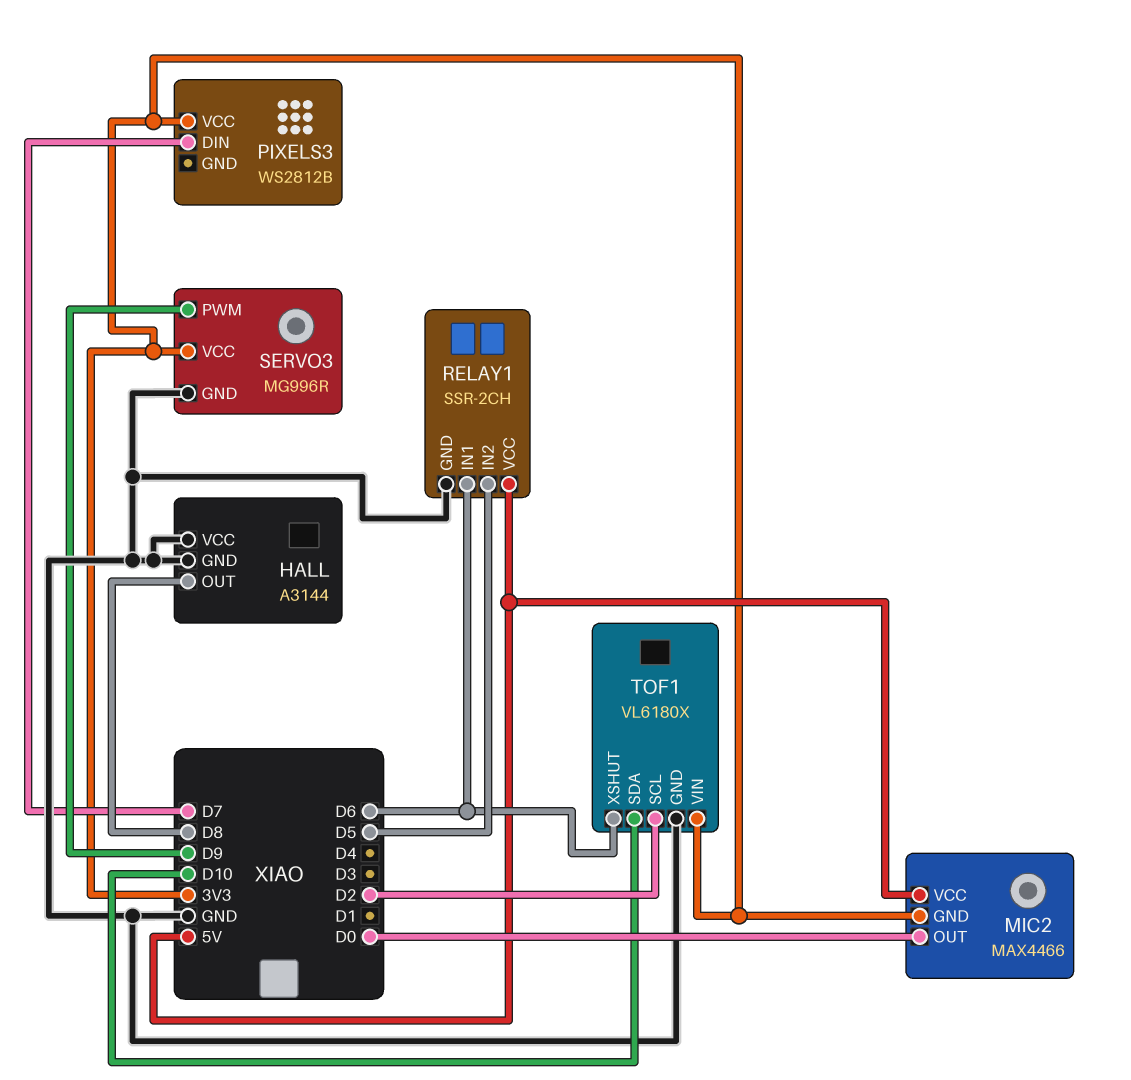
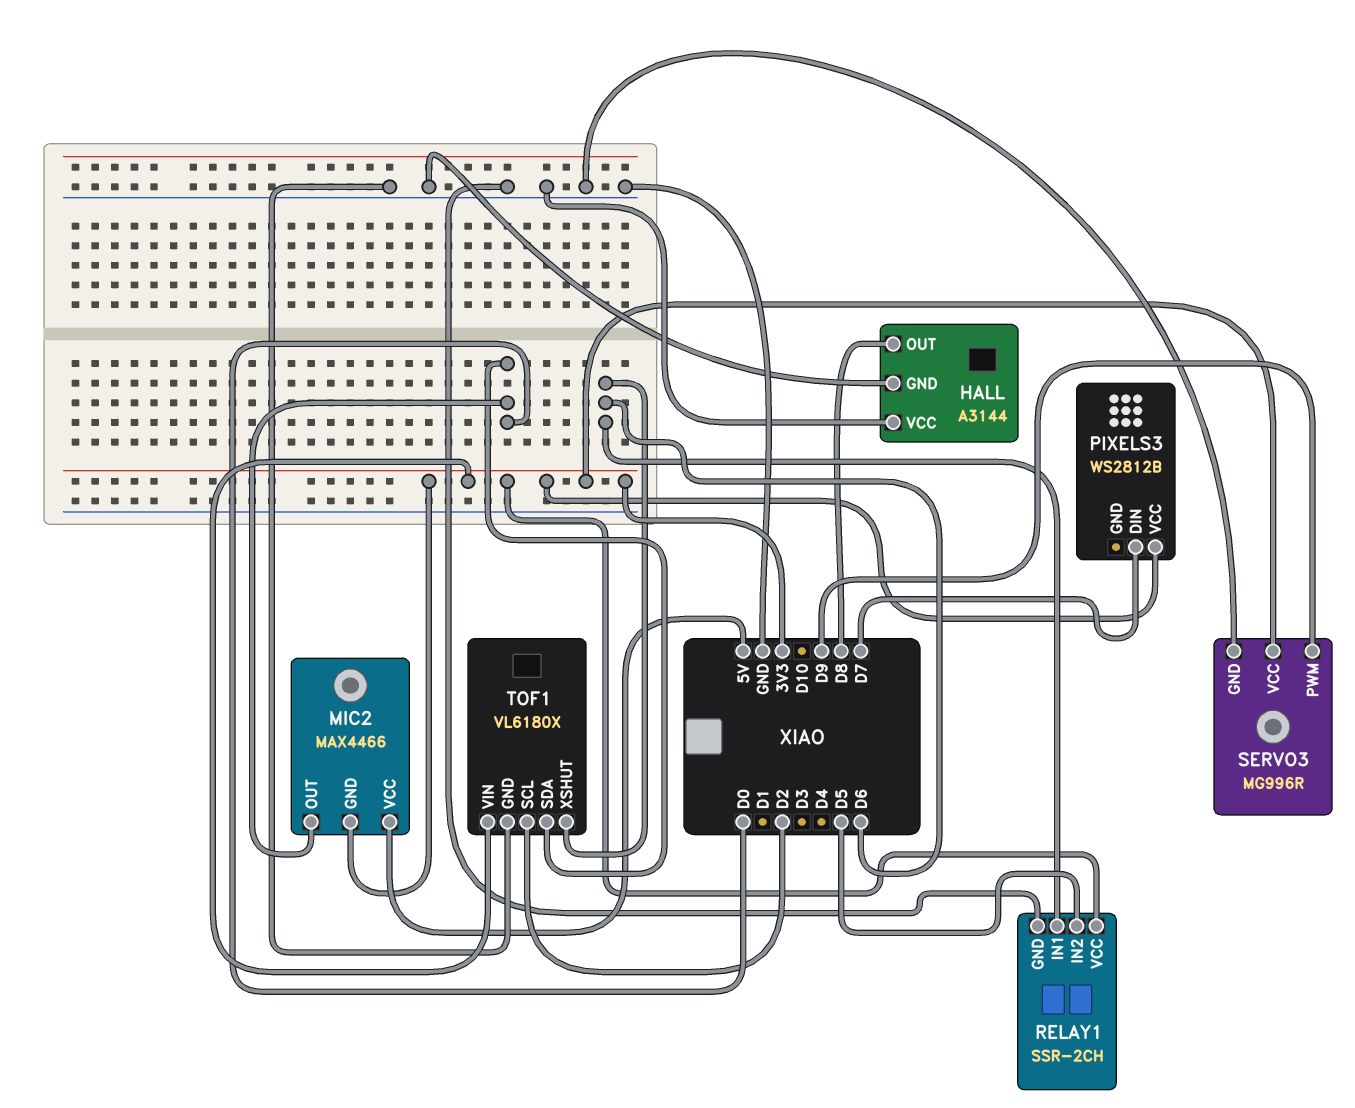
RELAY1 pin VCC: 5V -> 3V3
TOF1 pin SDA: D10 -> D0

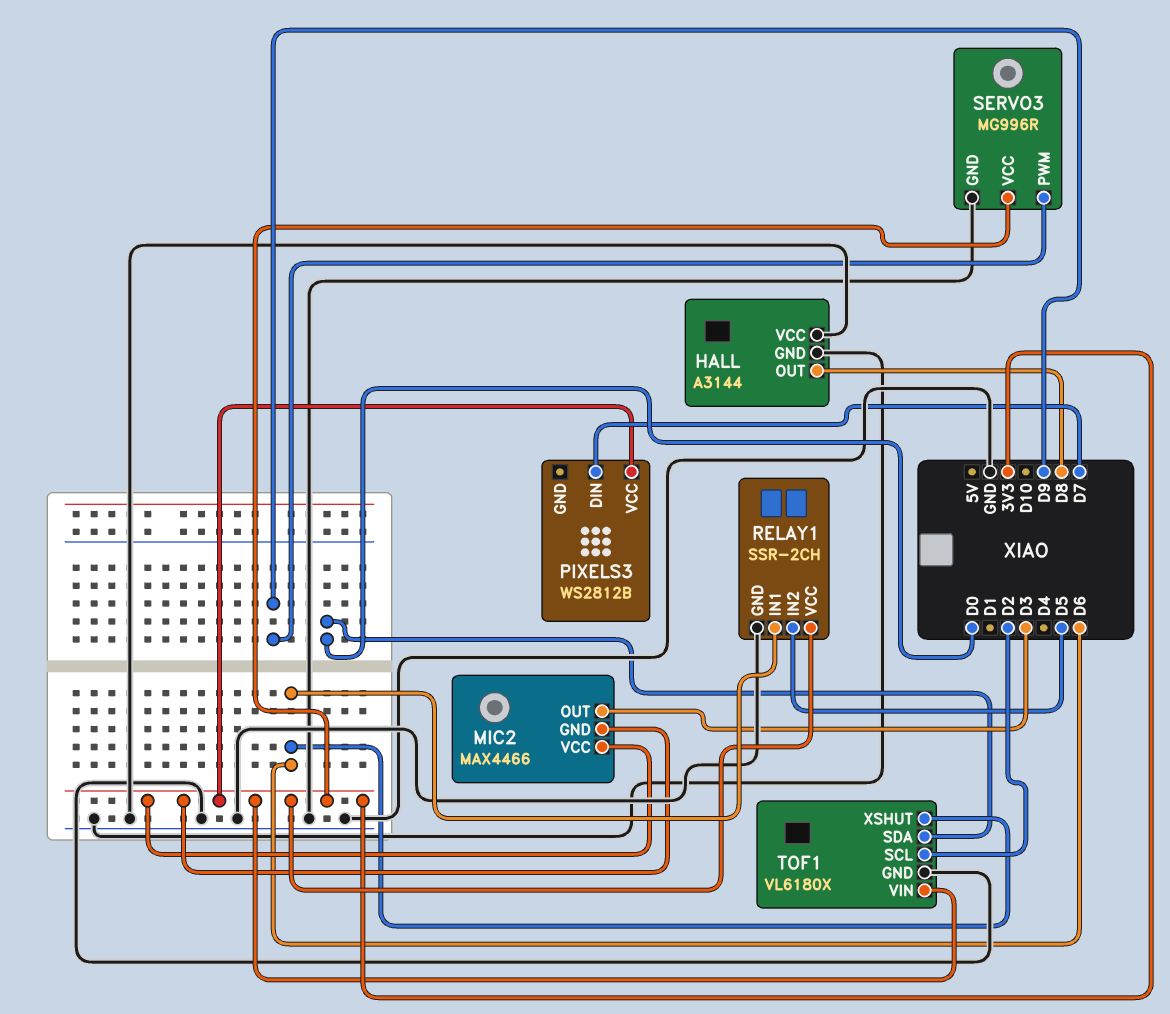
MIC2 pin OUT: D0 -> D3
MIC2 pin VCC: 5V -> 3V3

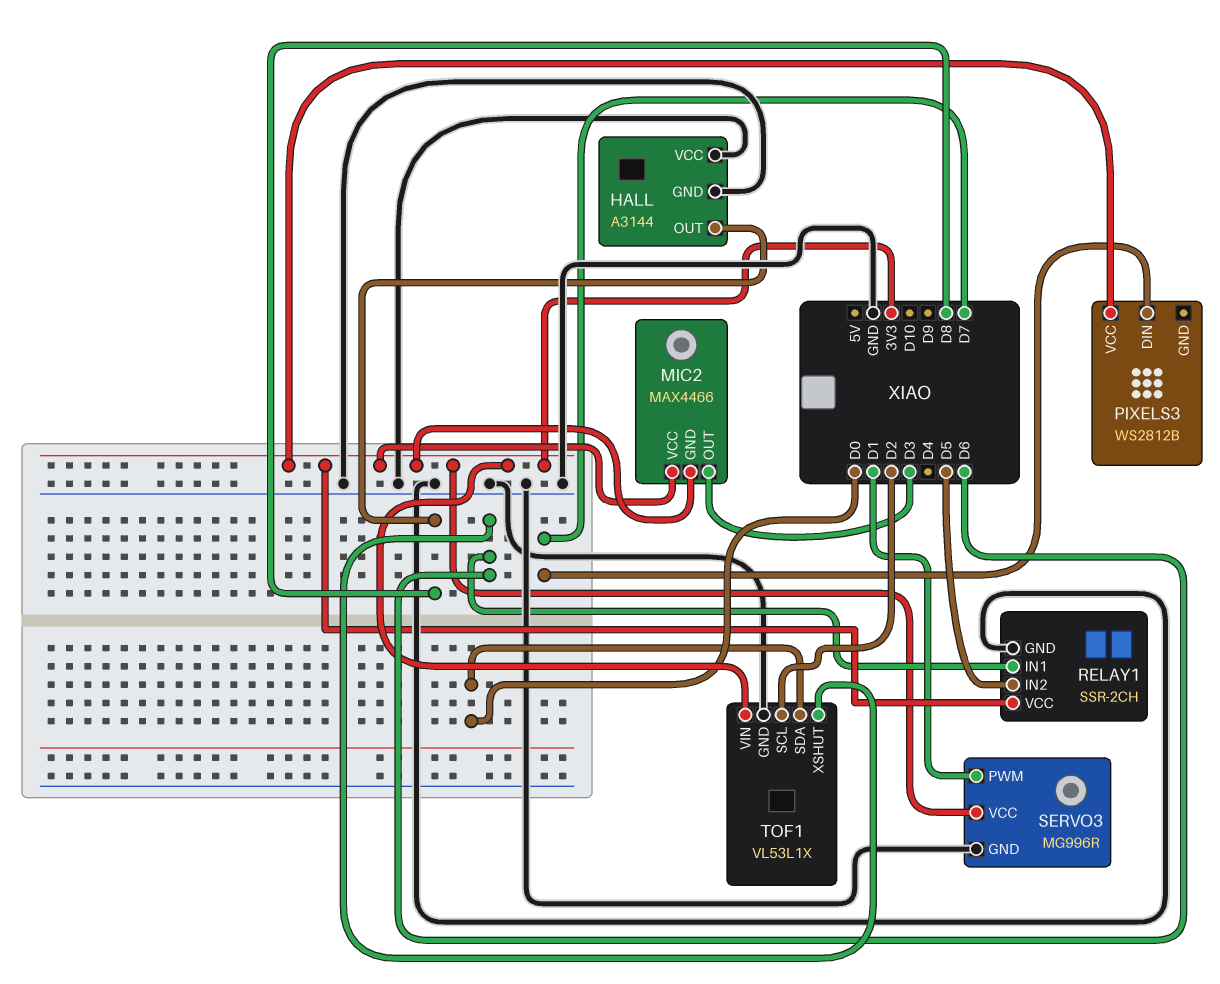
SERVO3 pin PWM: D9 -> D1
TOF1: VL6180X -> VL53L1X

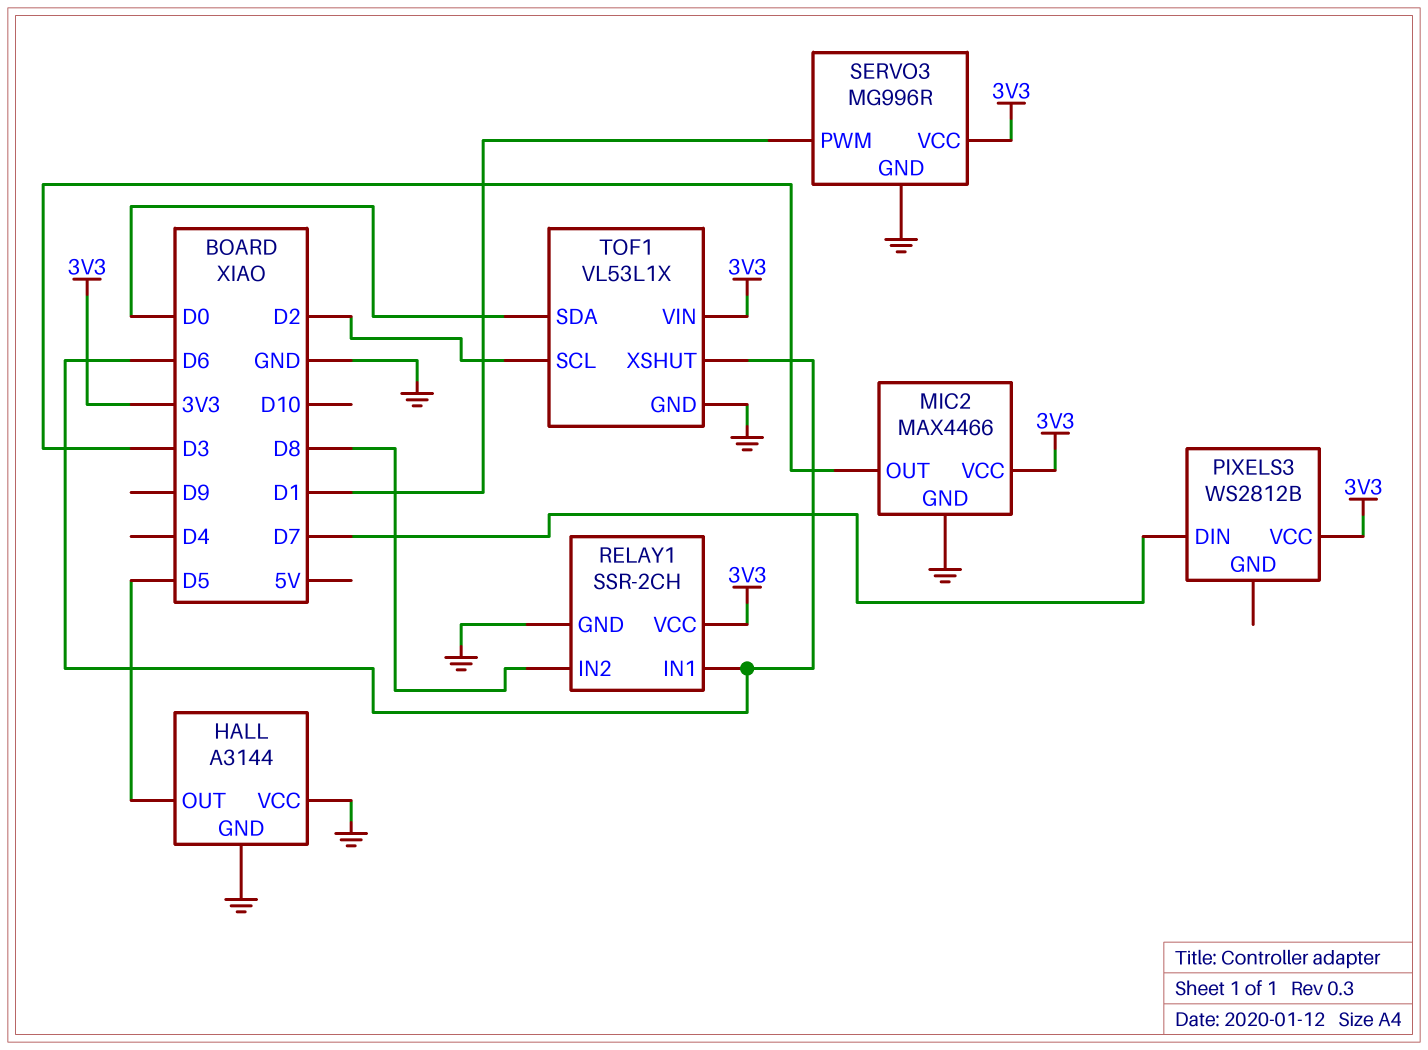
HALL pin OUT: D8 -> D5
MIC2 pin GND: 3V3 -> GND
RELAY1 pin IN2: D5 -> D8

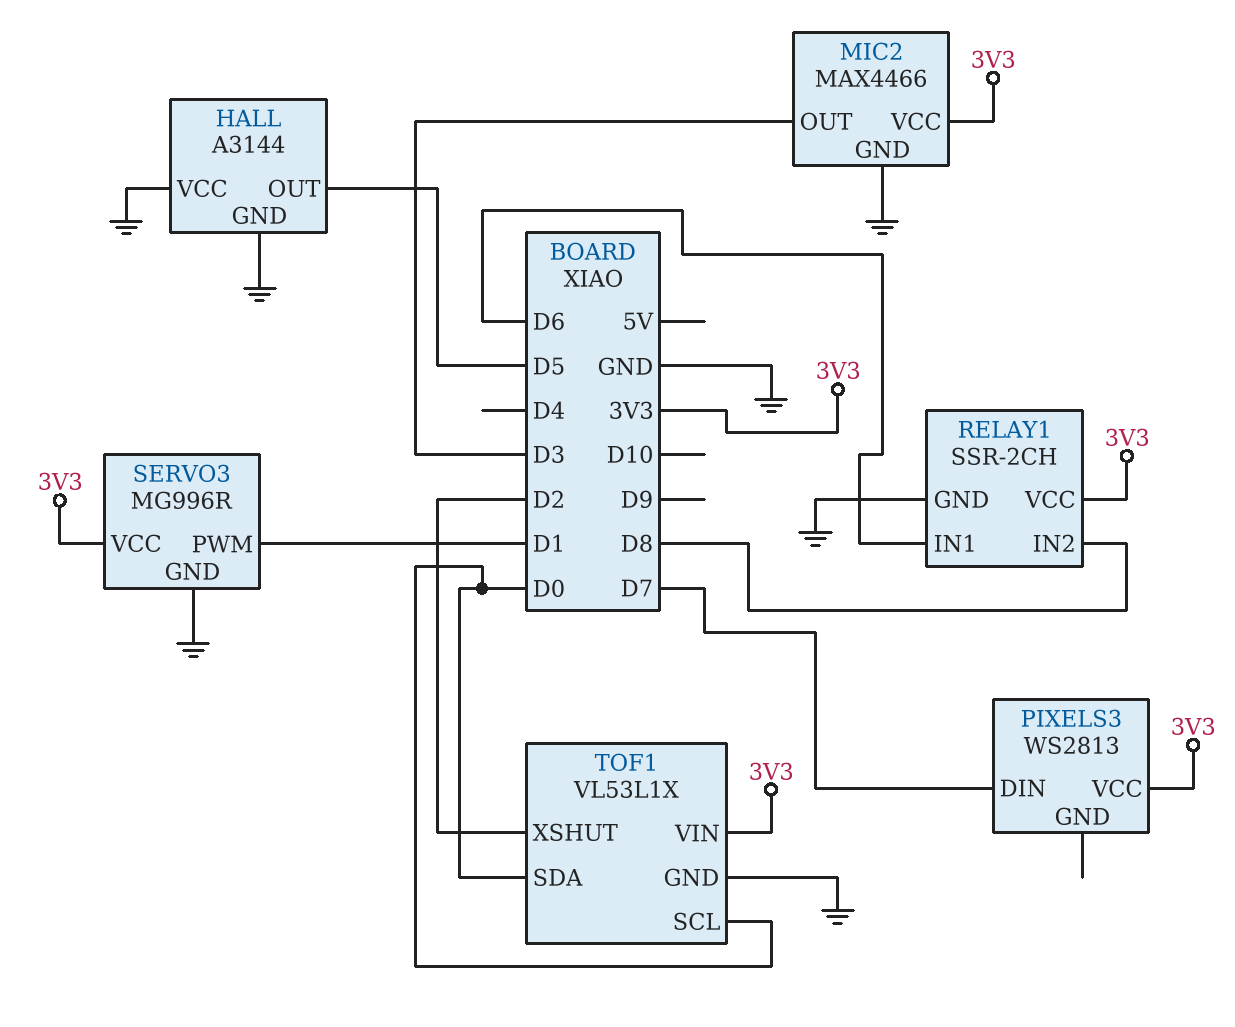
PIXELS3: WS2812B -> WS2813
TOF1 pin SCL: D2 -> D0
TOF1 pin XSHUT: D6 -> D2

